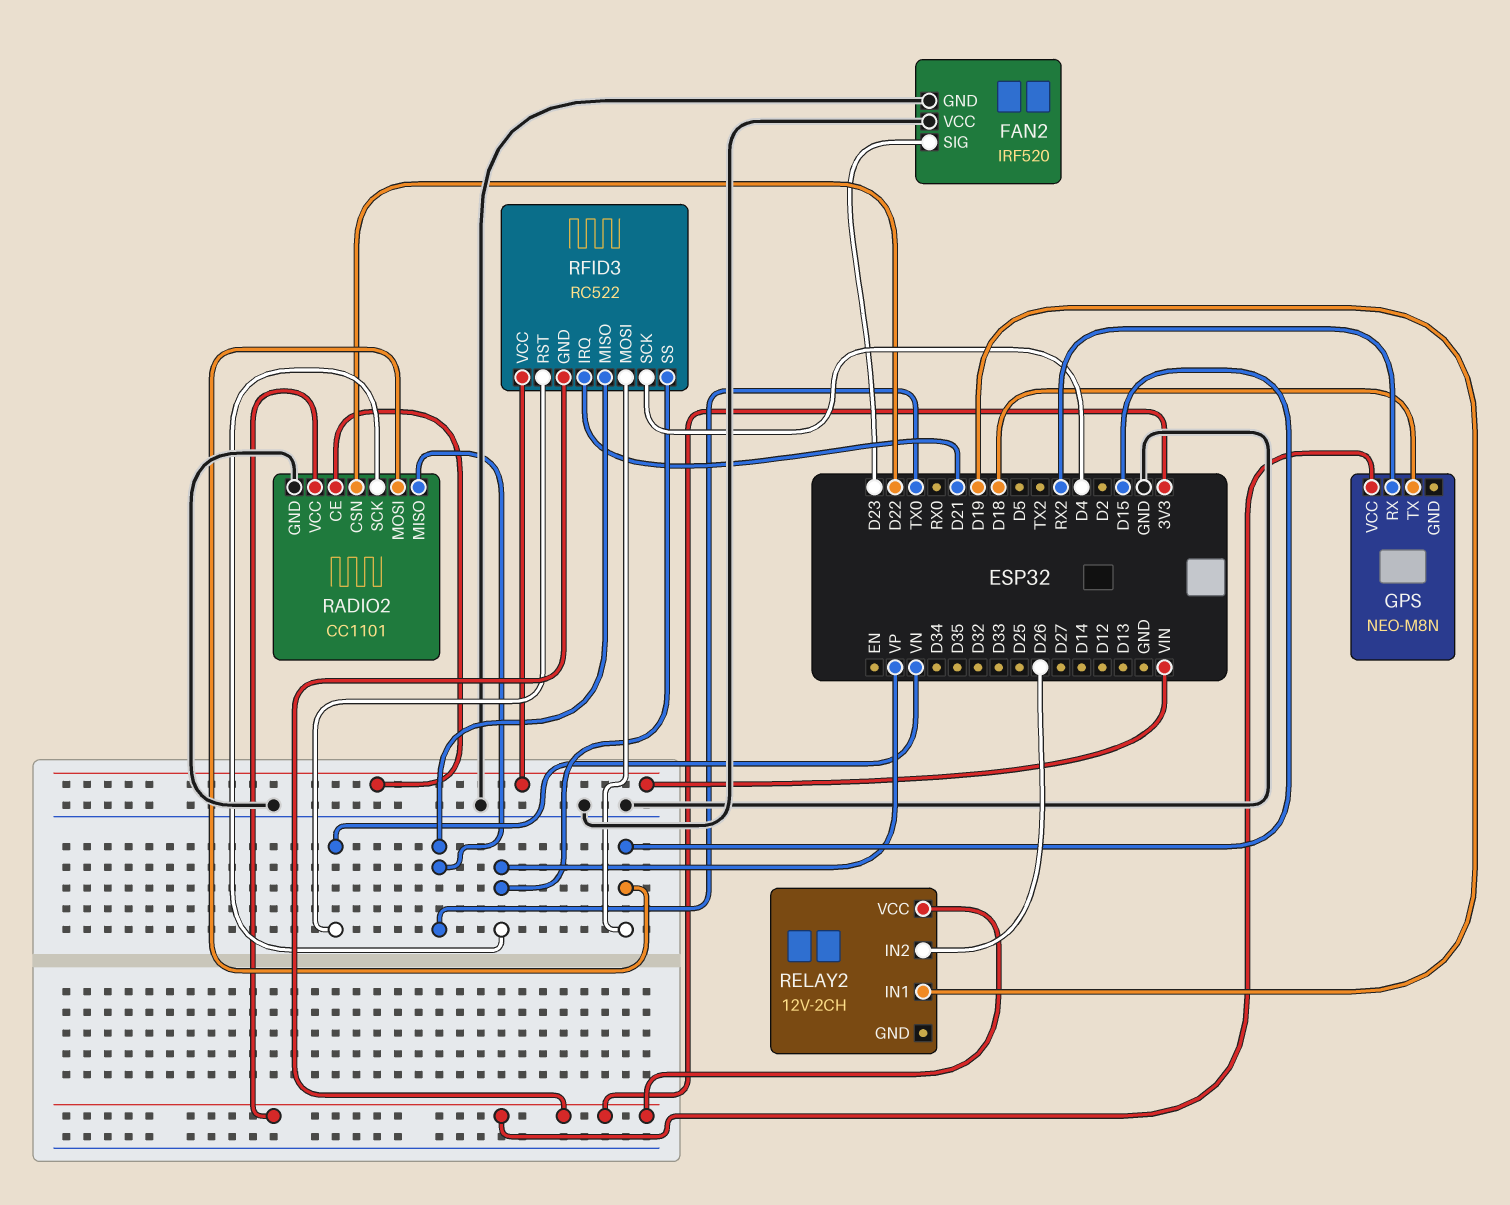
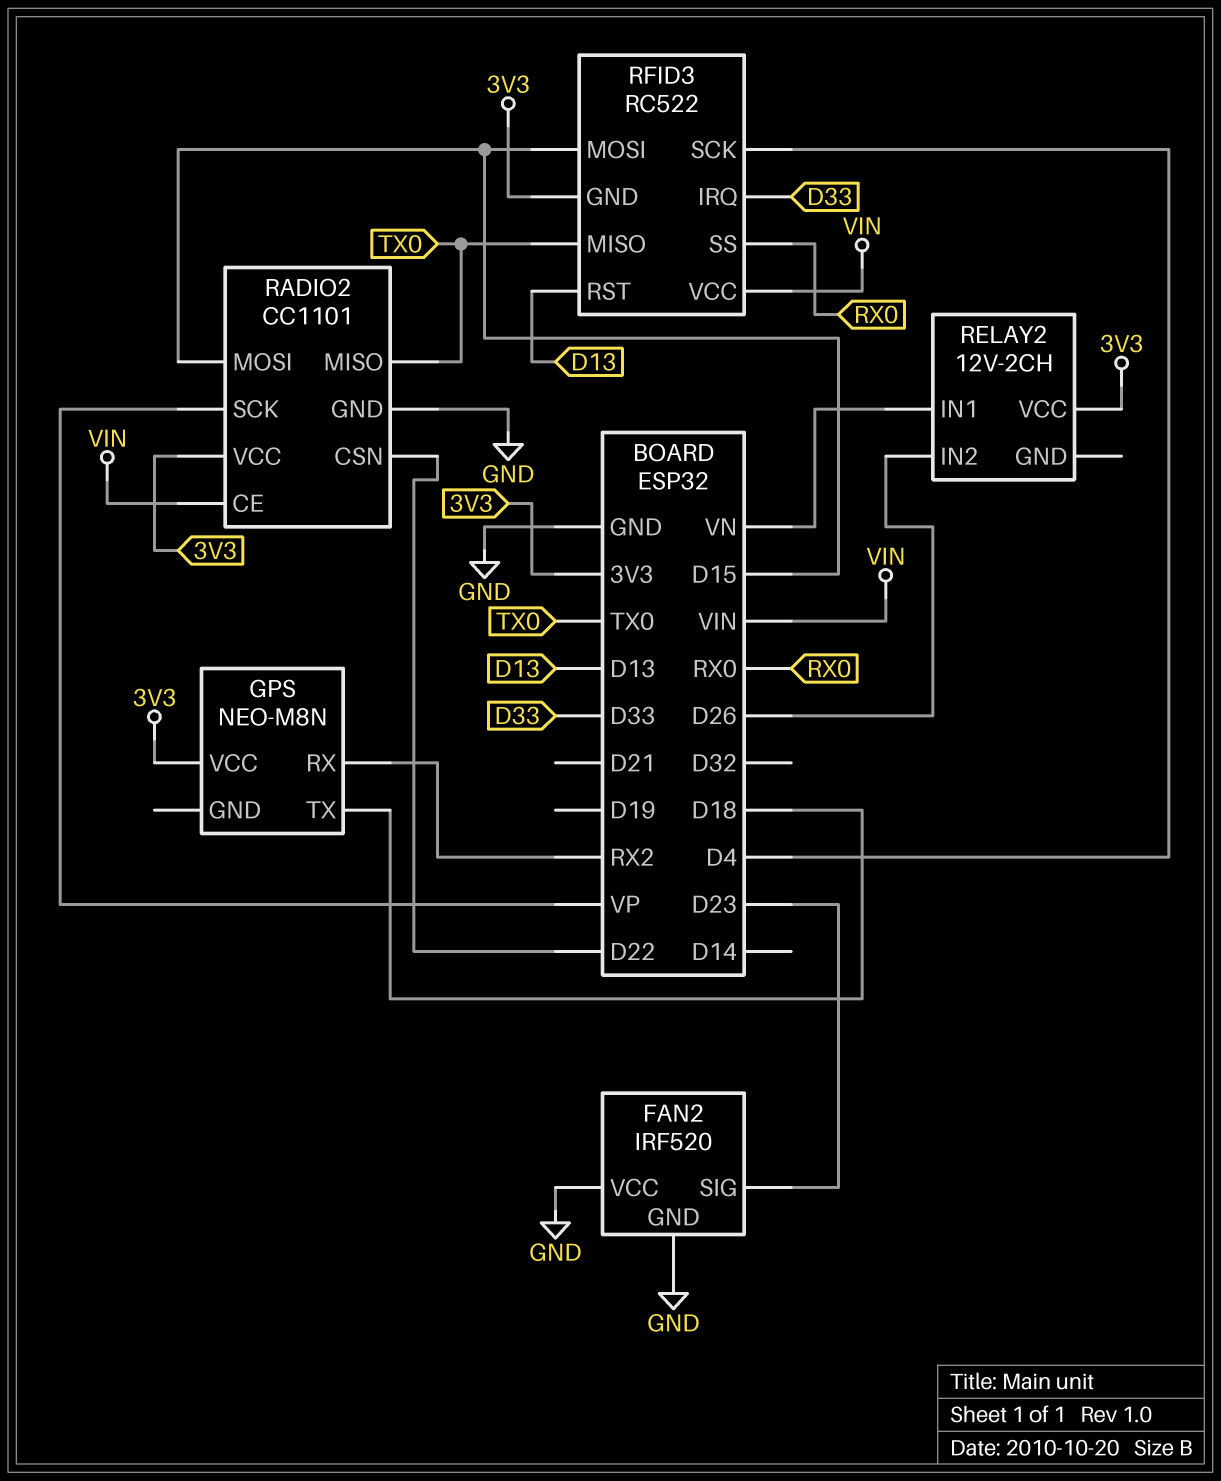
RELAY2 pin IN1: D19 -> VN
RFID3 pin IRQ: D21 -> D33
RFID3 pin RST: VN -> D13
RFID3 pin SS: VP -> RX0

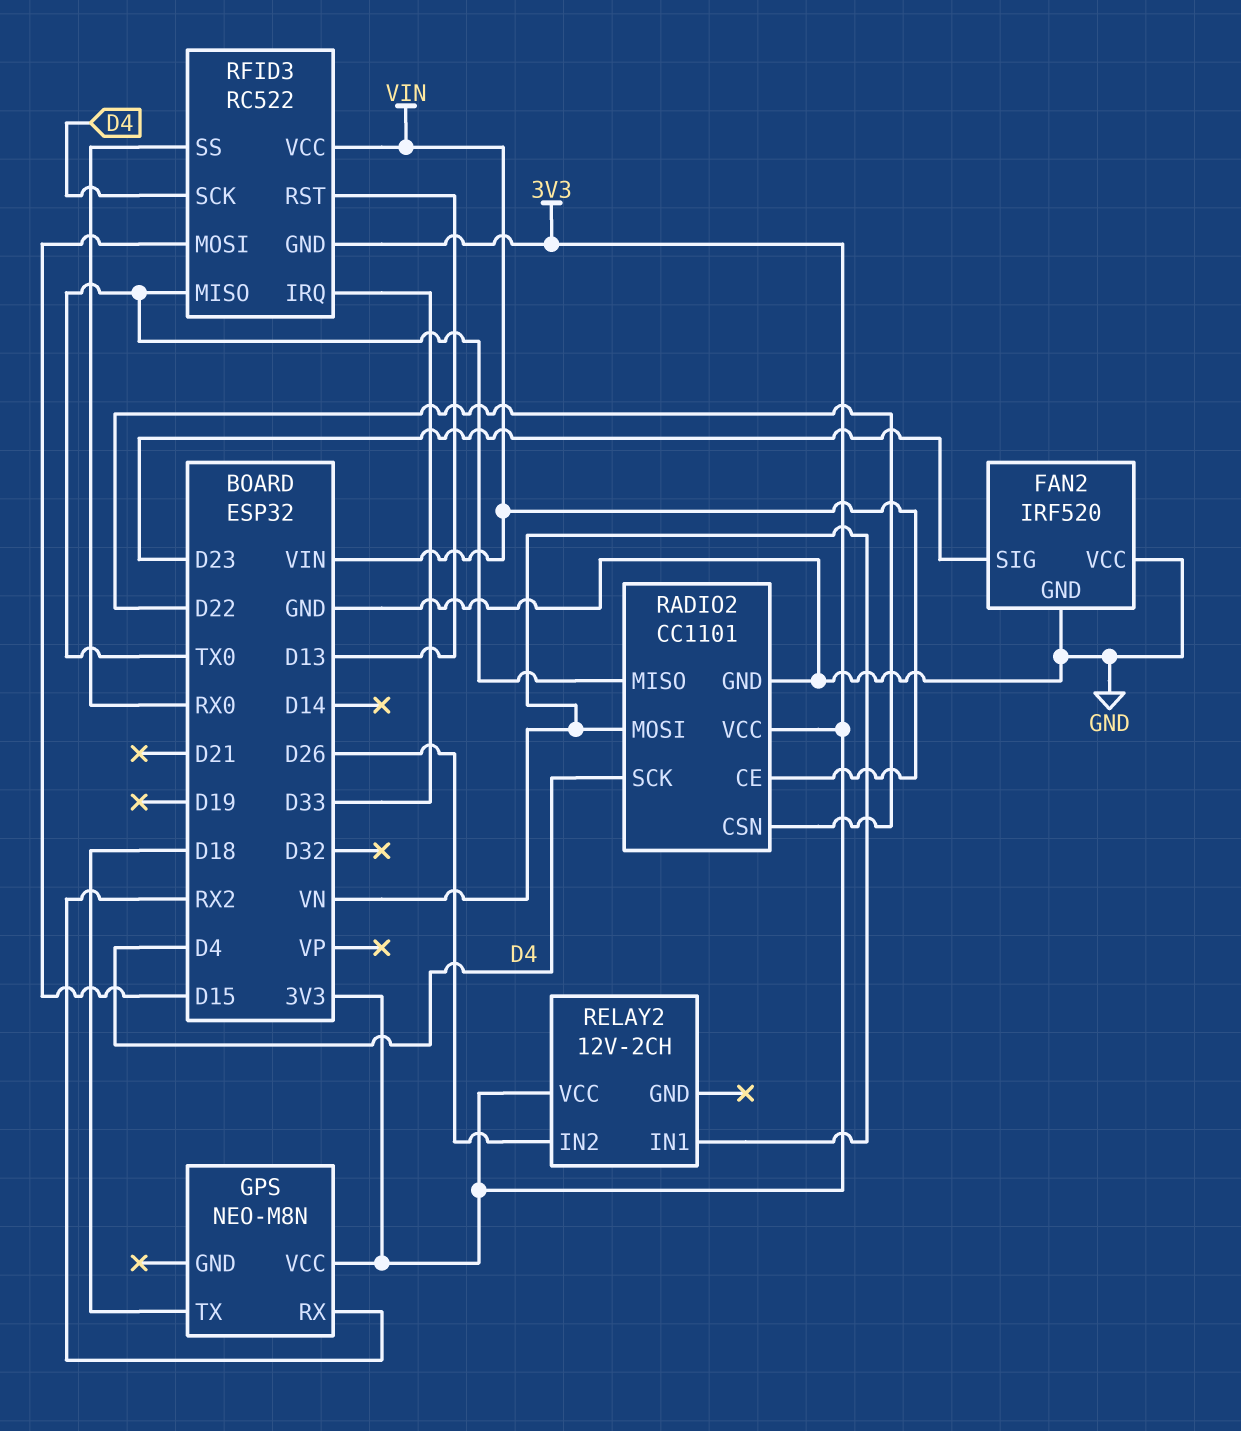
RADIO2 pin MOSI: D15 -> VN
RADIO2 pin SCK: VP -> D4

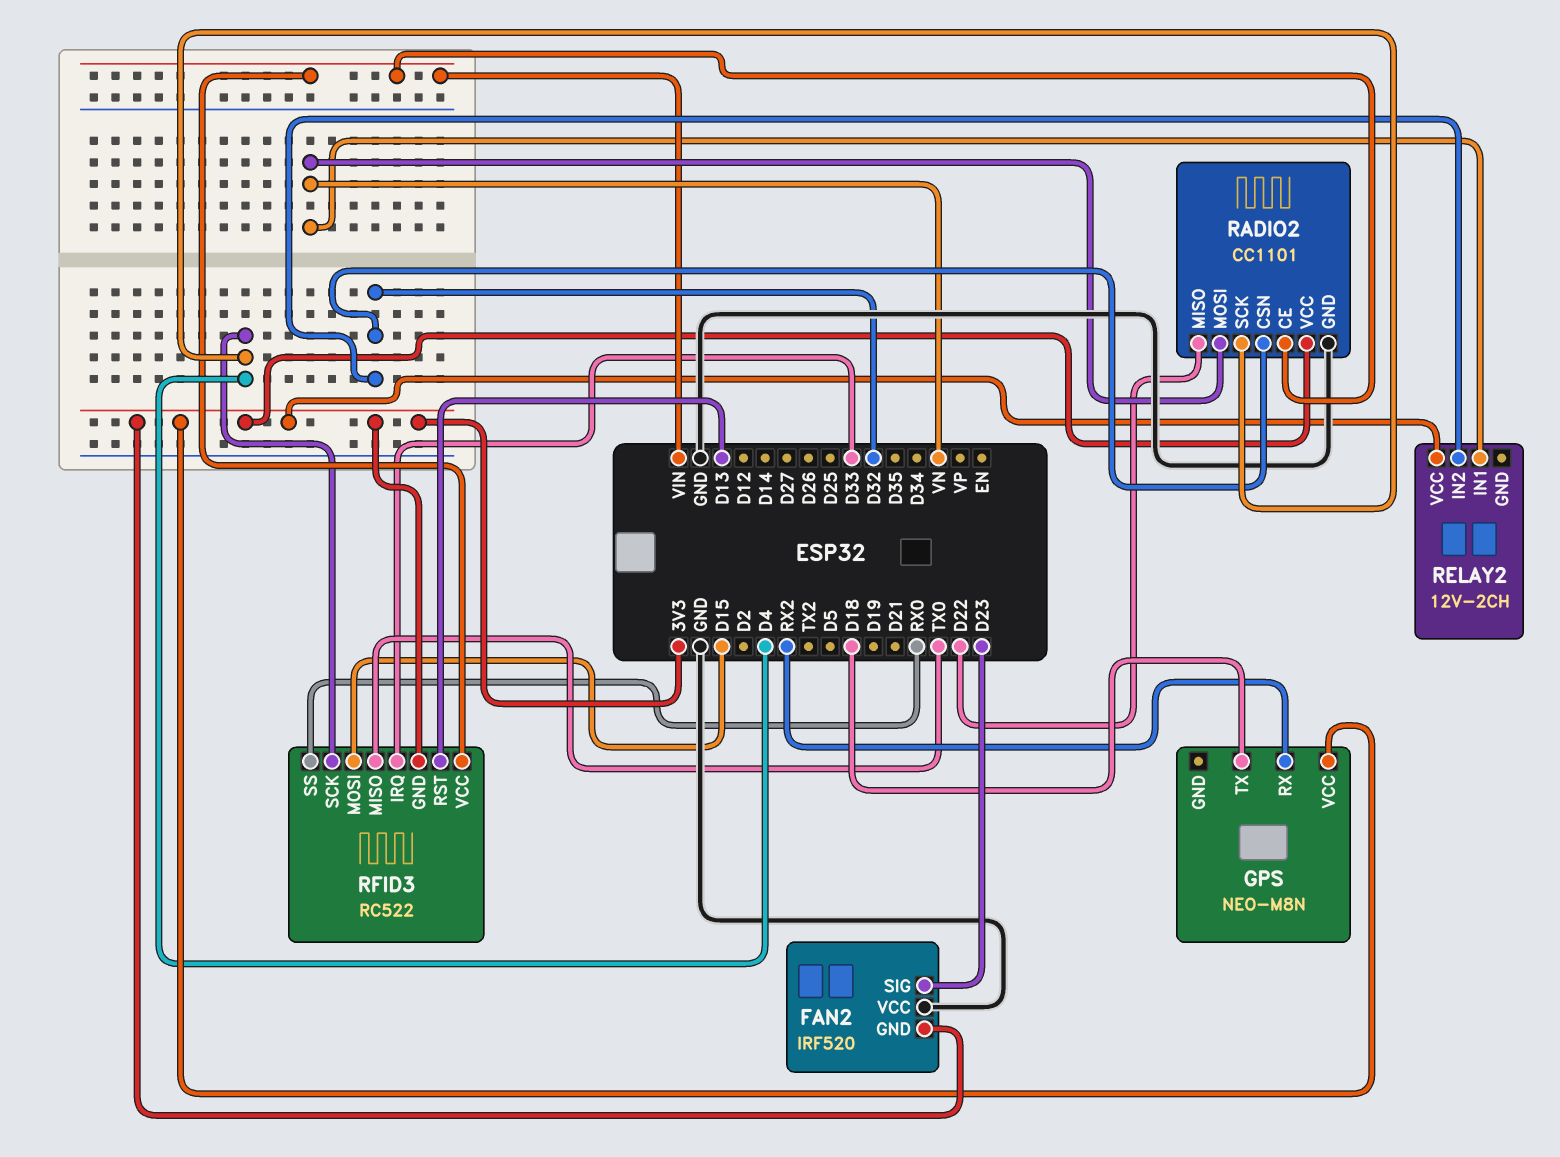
FAN2 pin GND: GND -> 3V3
RADIO2 pin CSN: D22 -> D32
RADIO2 pin MISO: TX0 -> D22
RELAY2 pin IN2: D26 -> D32

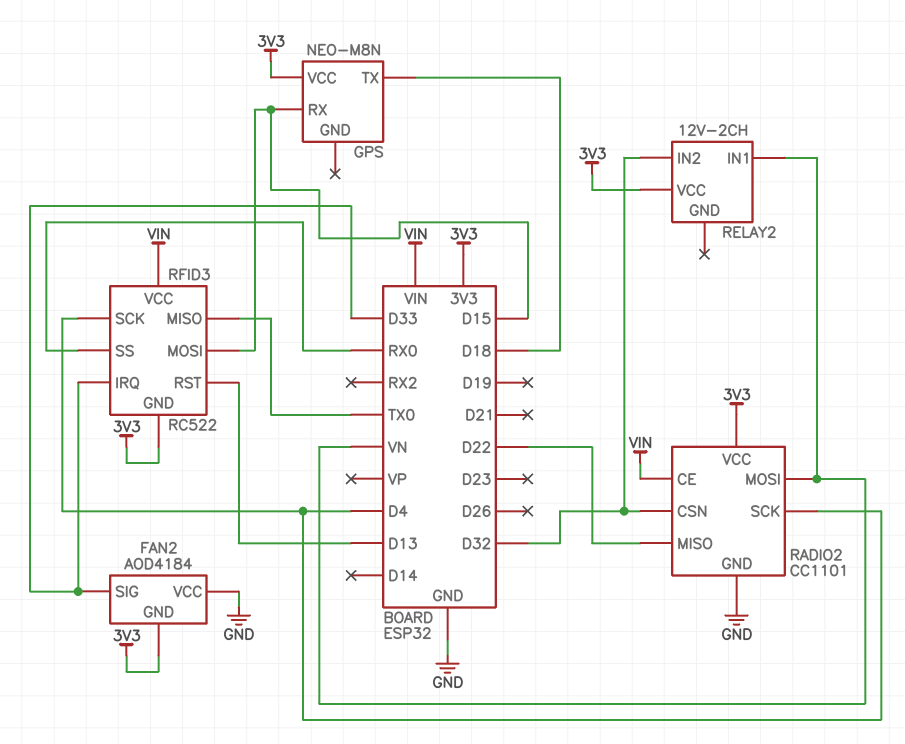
FAN2: IRF520 -> AOD4184
FAN2 pin SIG: D23 -> D33
GPS pin RX: RX2 -> D15

